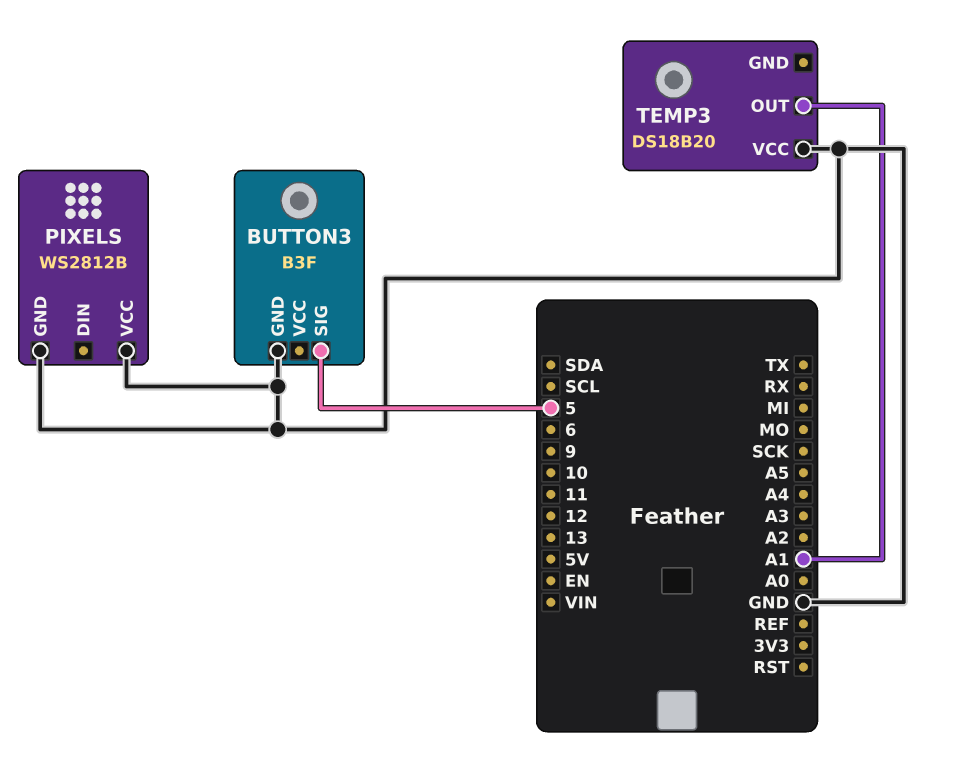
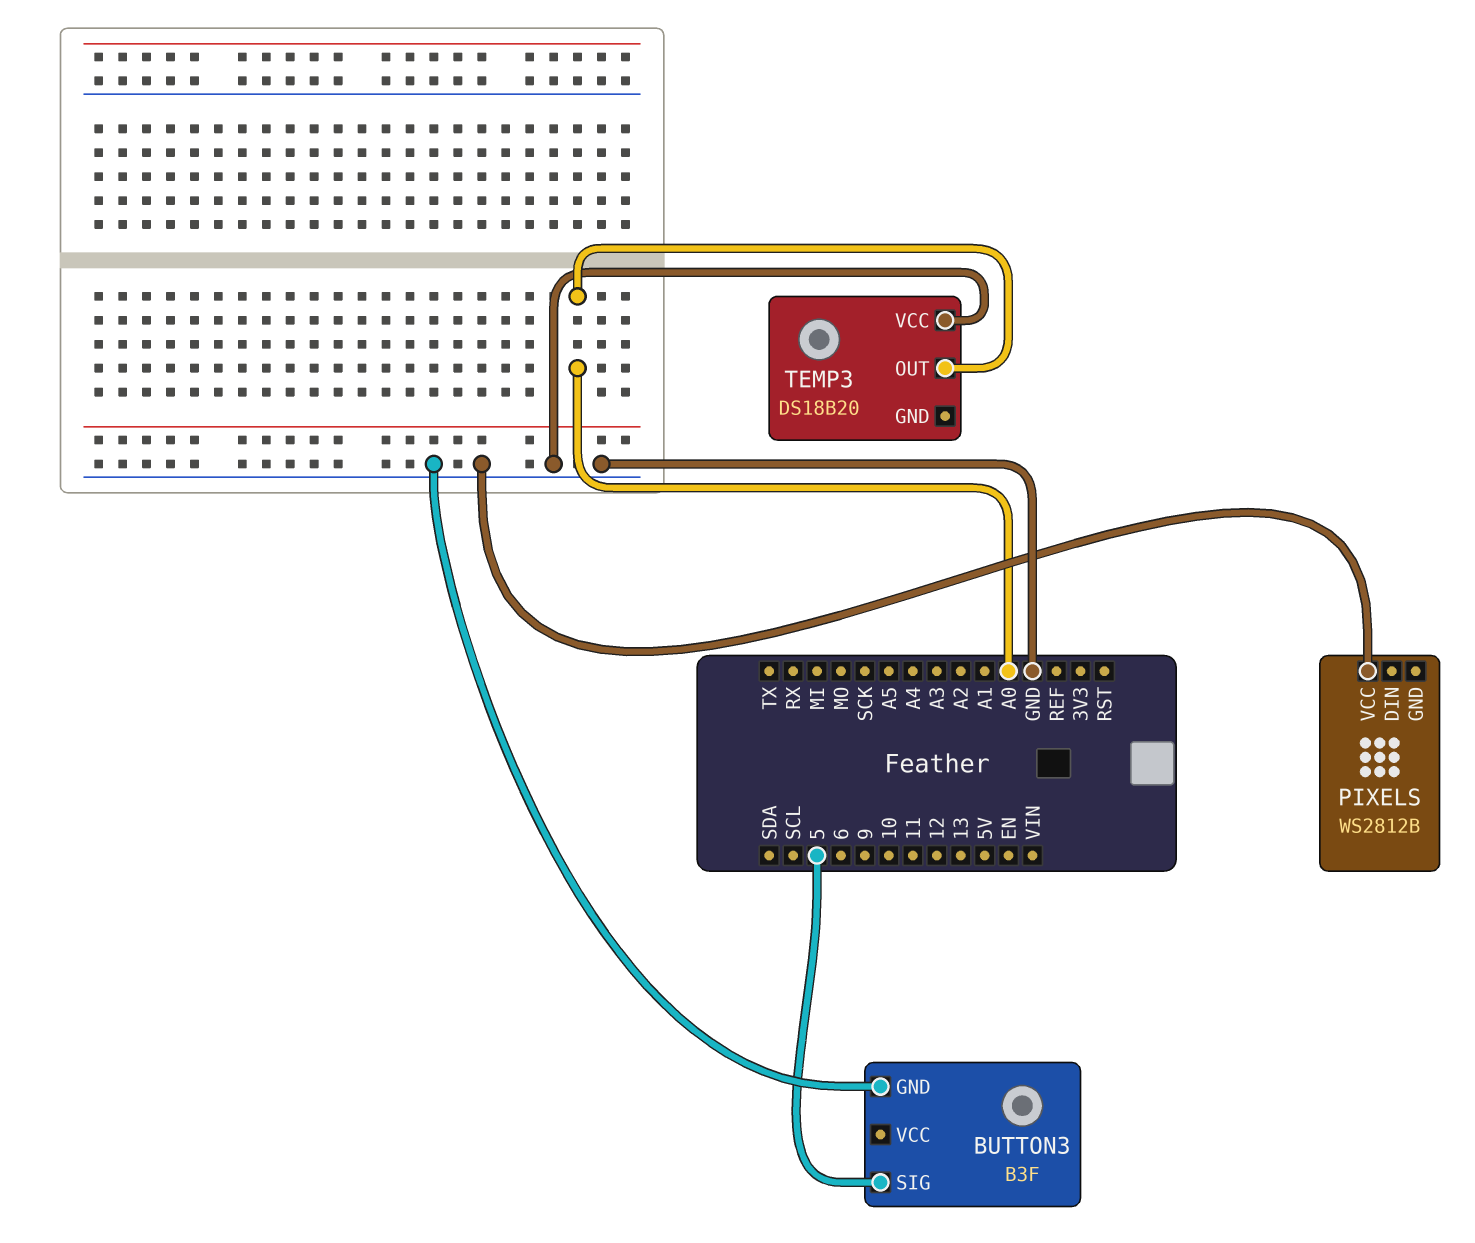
PIXELS pin GND: GND -> none
TEMP3 pin OUT: A1 -> A0

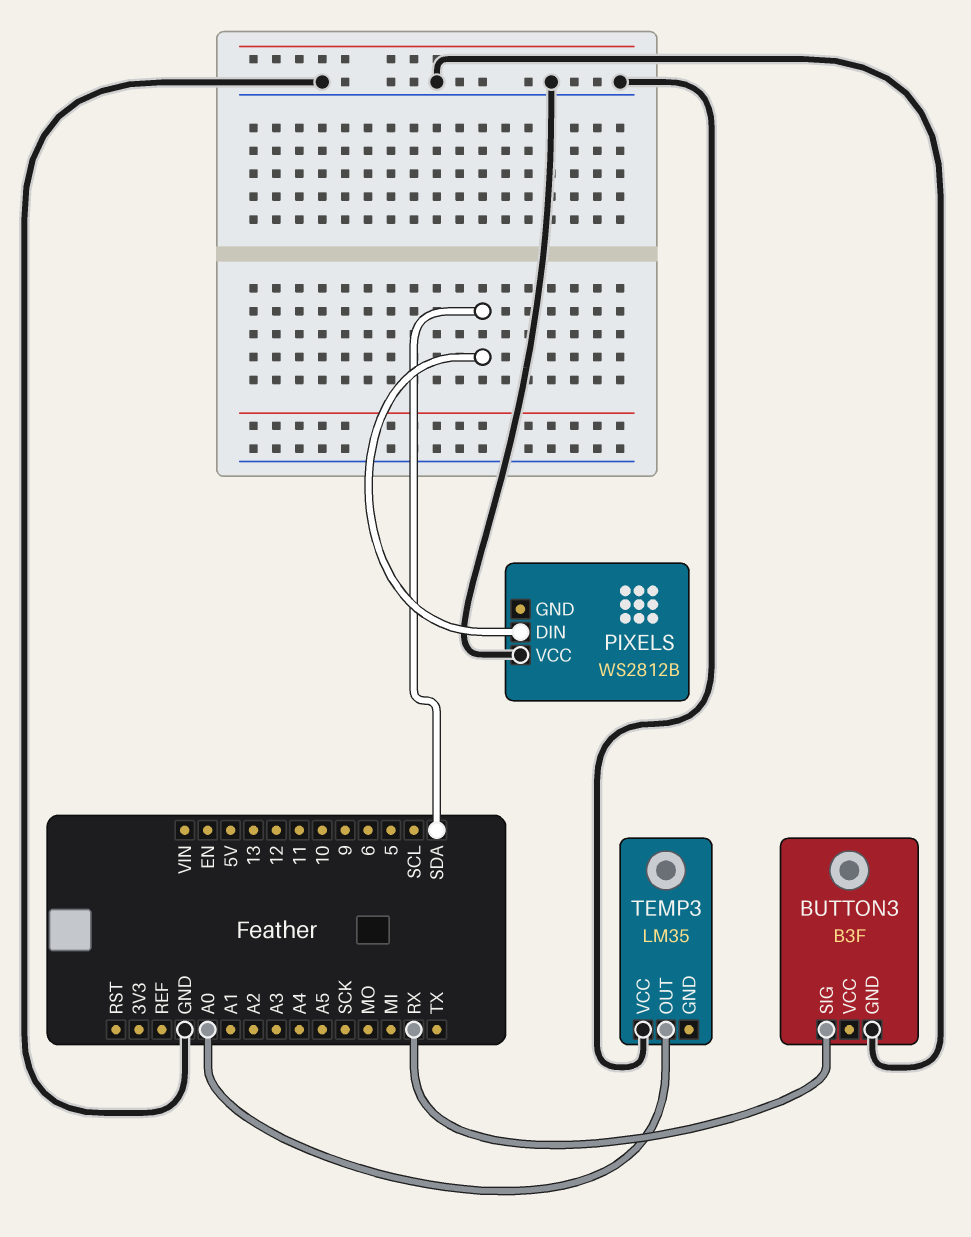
BUTTON3 pin SIG: 5 -> RX
PIXELS pin DIN: none -> SDA
TEMP3: DS18B20 -> LM35

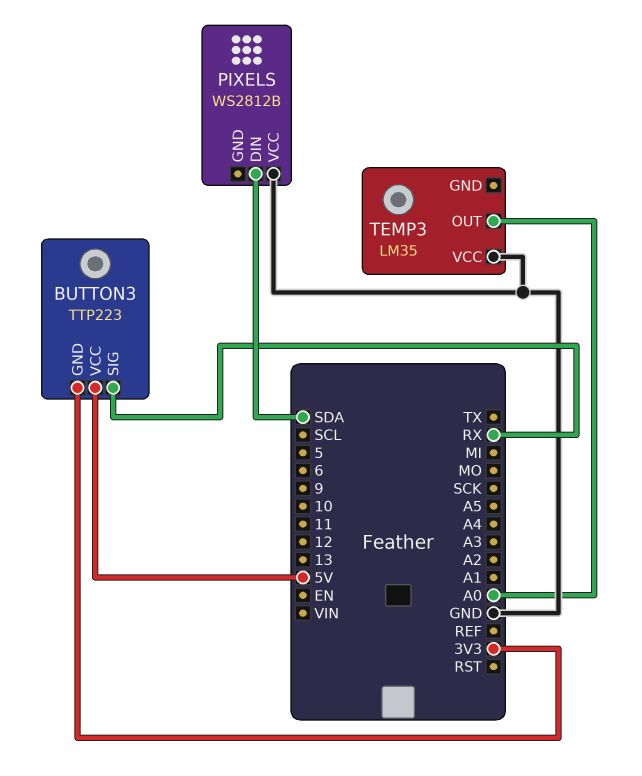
BUTTON3: B3F -> TTP223
BUTTON3 pin GND: GND -> 3V3
BUTTON3 pin VCC: none -> 5V

